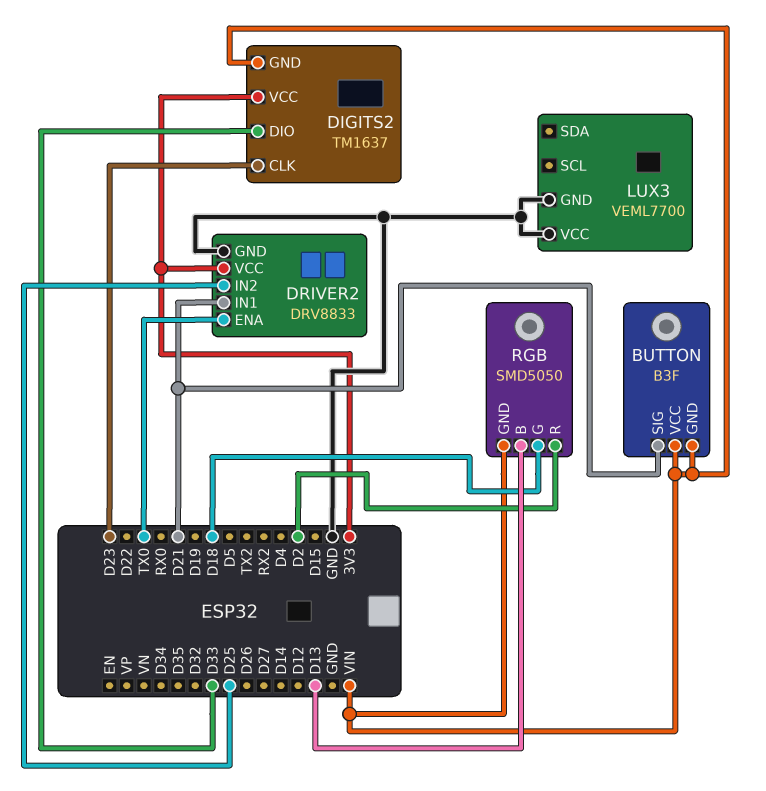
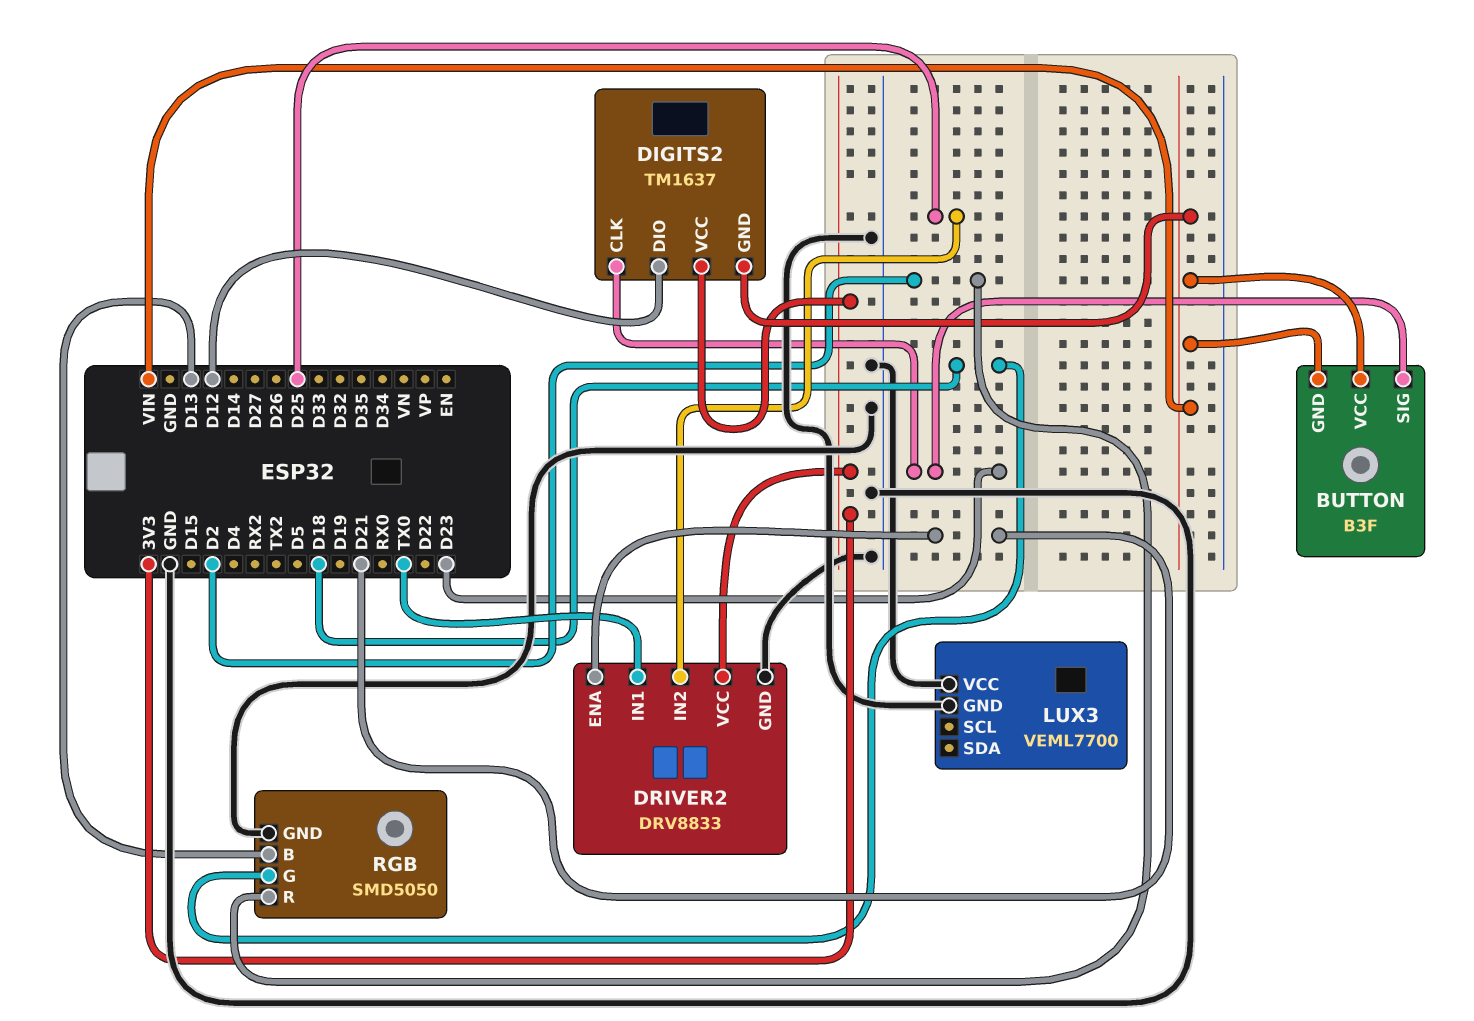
BUTTON pin SIG: D21 -> D23
DIGITS2 pin DIO: D33 -> D12
DRIVER2 pin ENA: TX0 -> D21
DRIVER2 pin IN1: D21 -> TX0
RGB pin GND: VIN -> GND

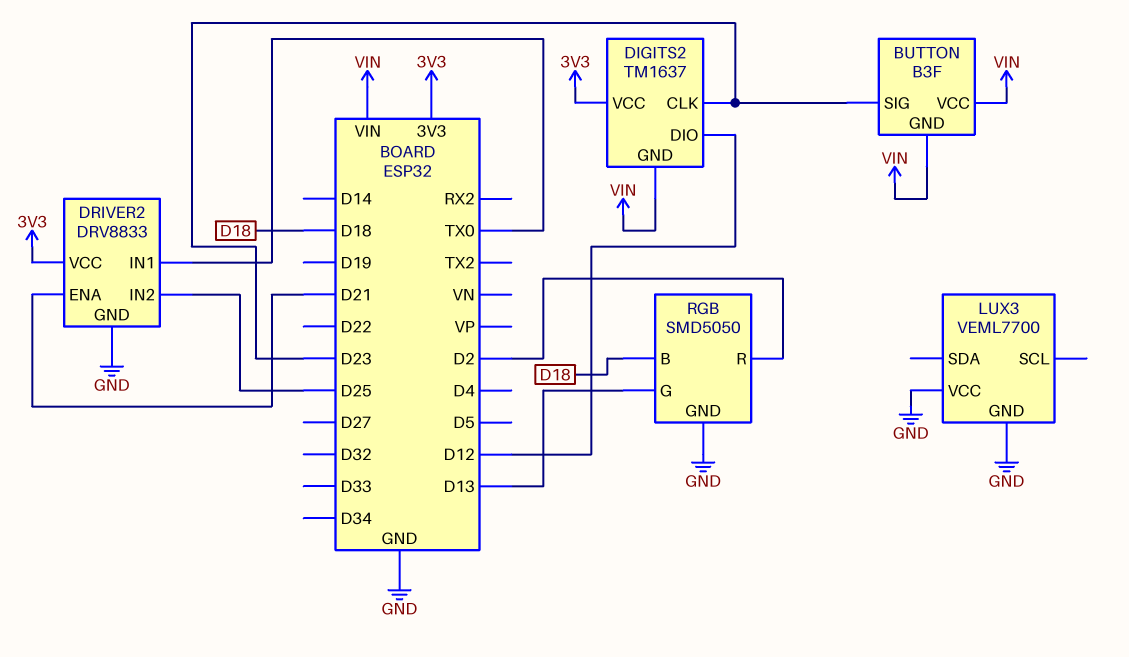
RGB pin B: D13 -> D18
RGB pin G: D18 -> D13

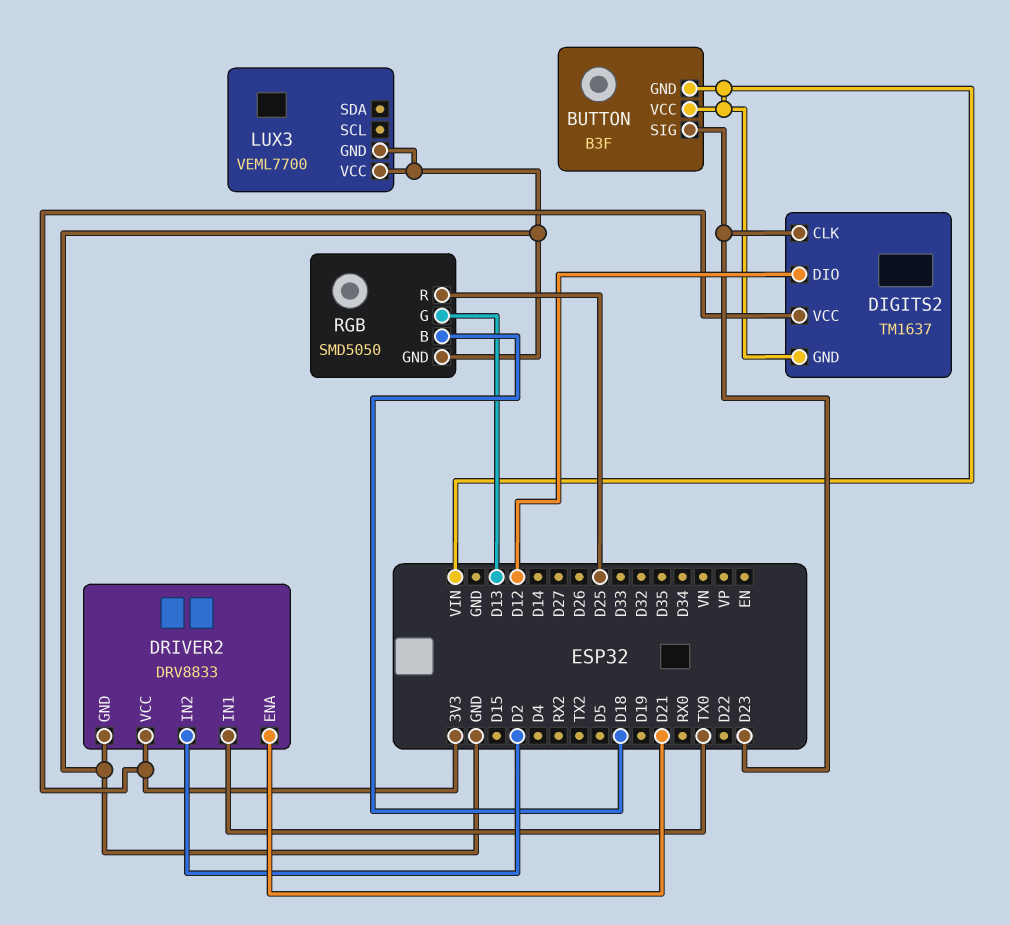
DRIVER2 pin IN2: D25 -> D2
RGB pin R: D2 -> D25

